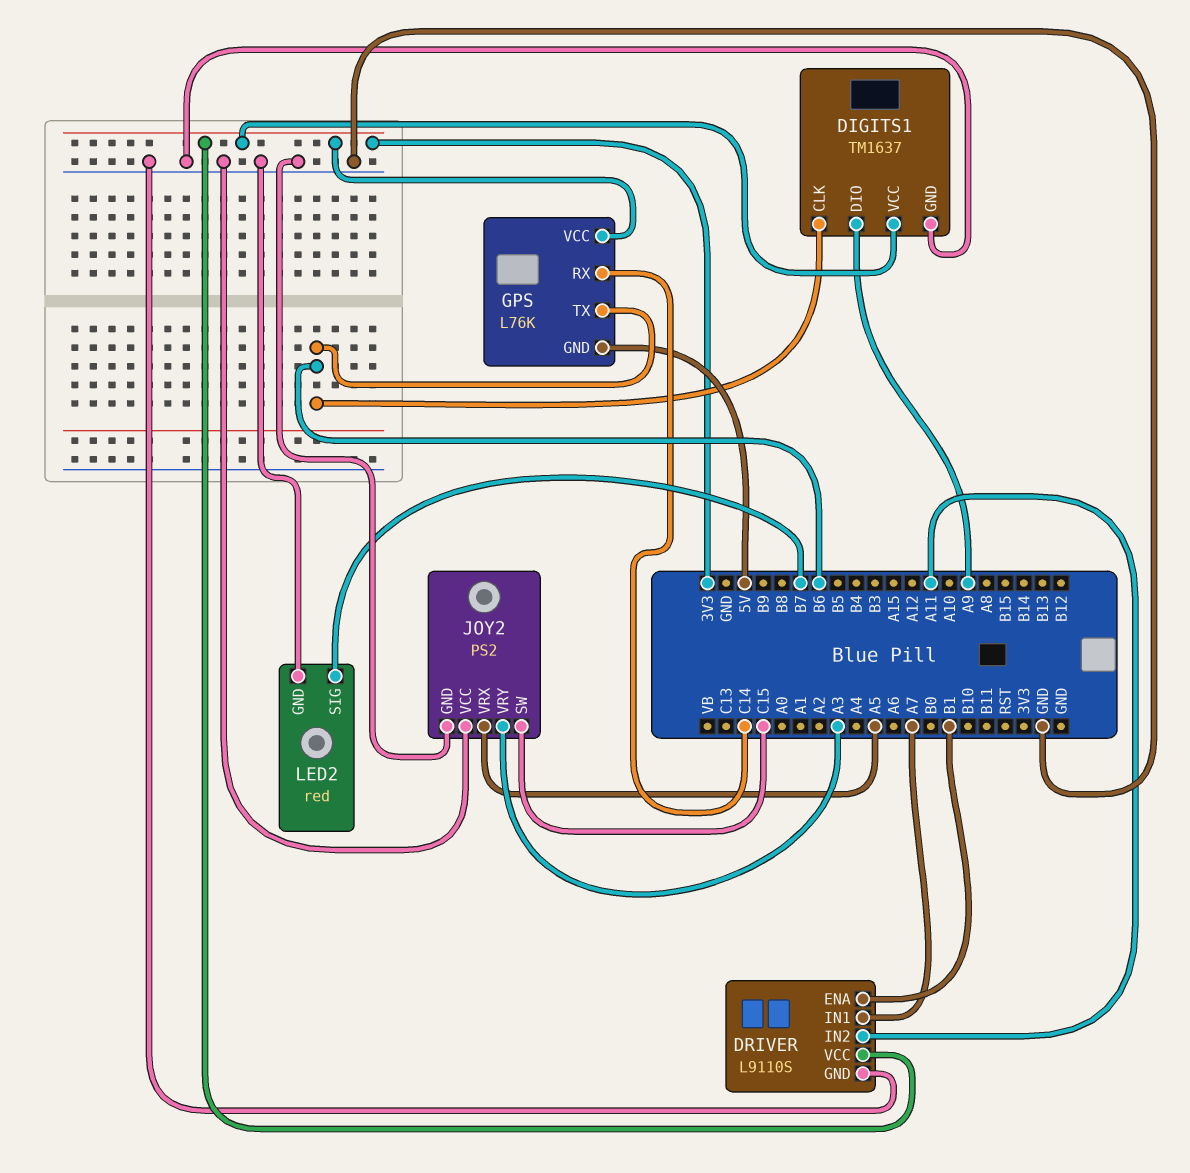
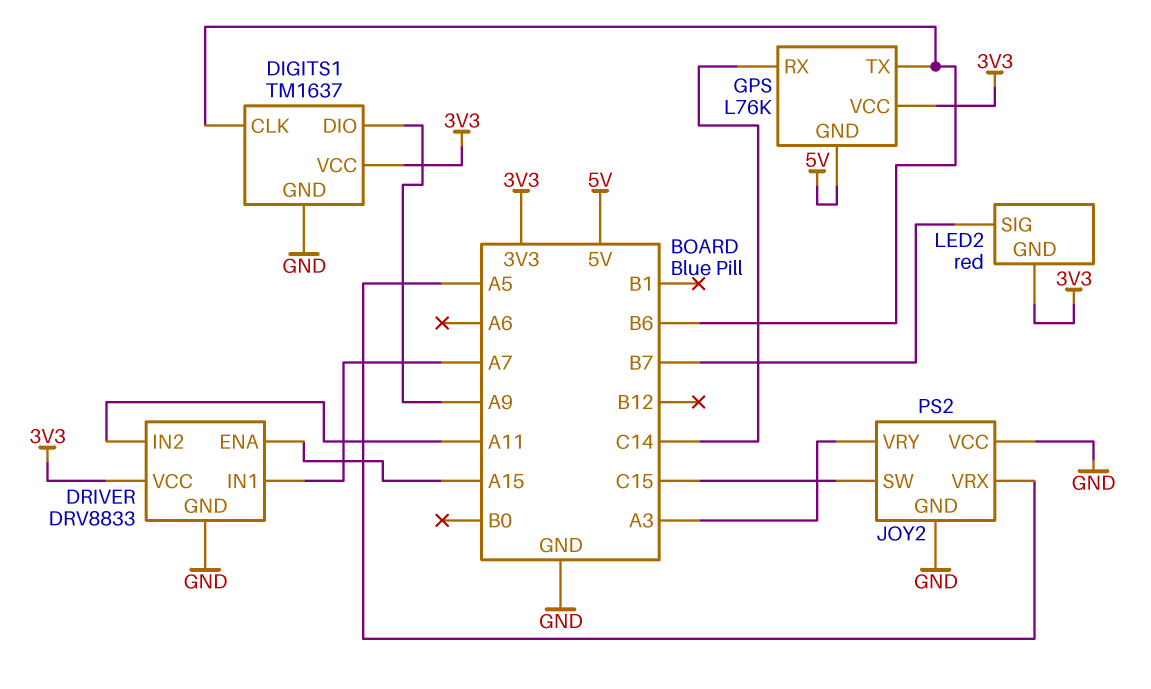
DRIVER: L9110S -> DRV8833
DRIVER pin ENA: B1 -> A15
LED2 pin GND: GND -> 3V3

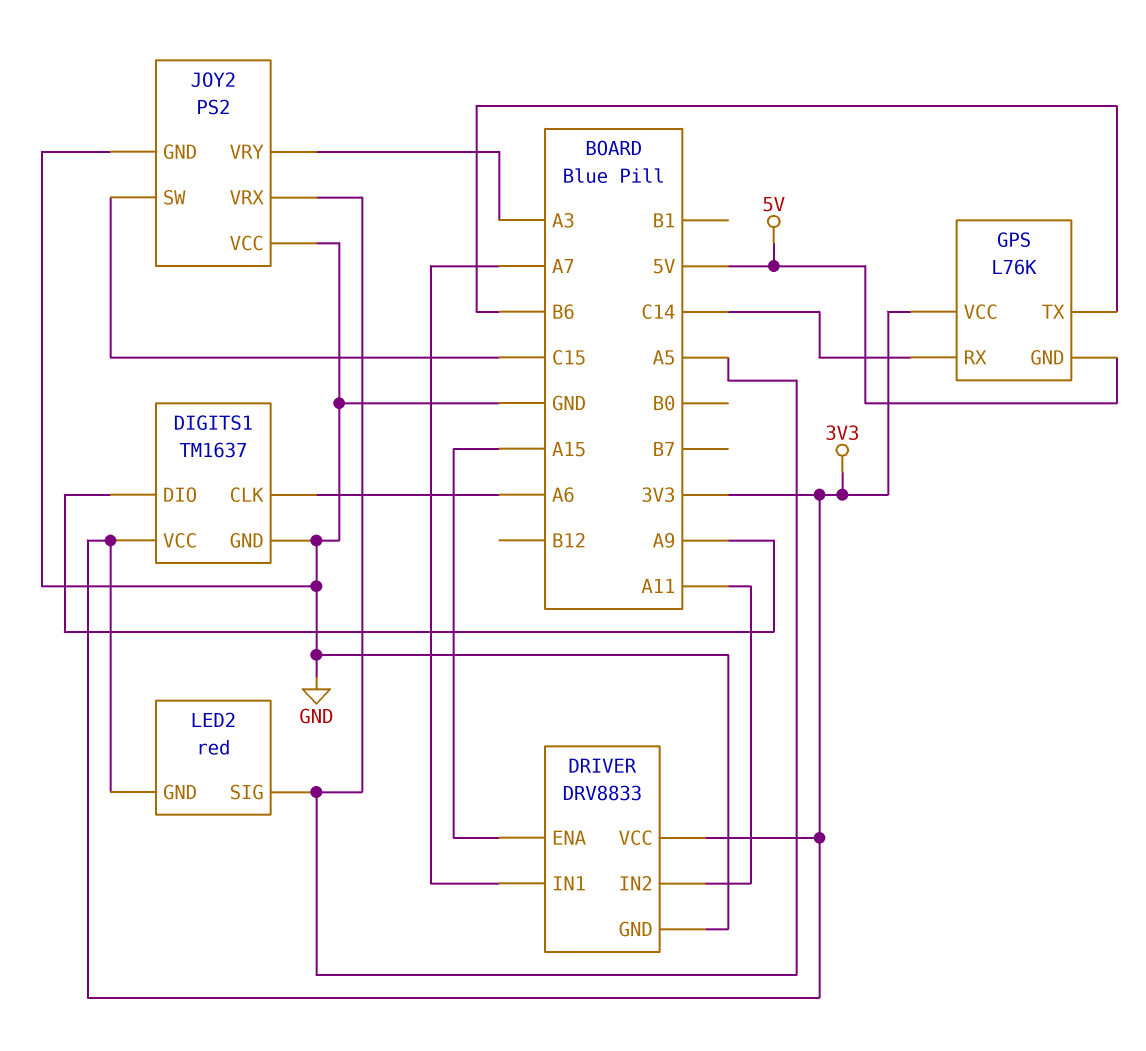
DIGITS1 pin CLK: B6 -> A6
LED2 pin SIG: B7 -> A5

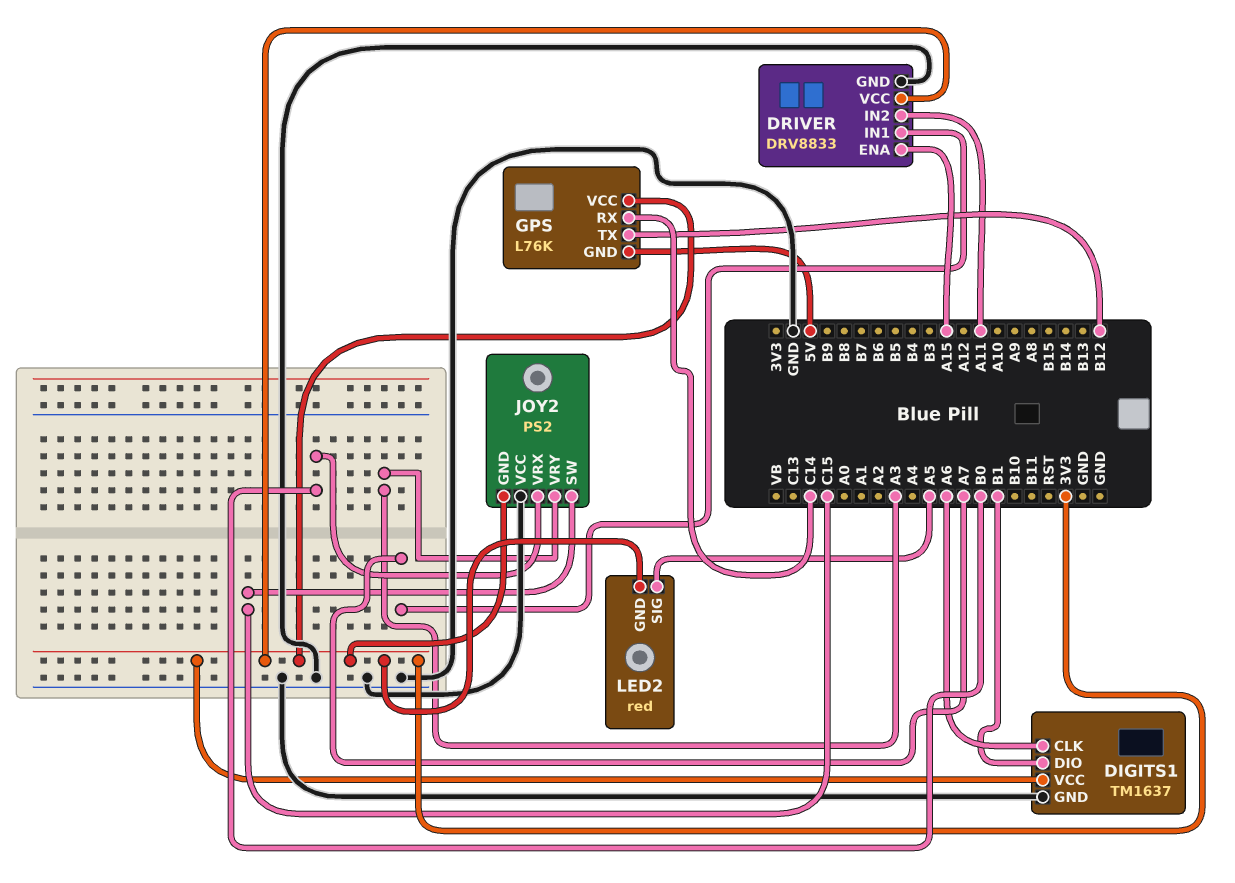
DIGITS1 pin DIO: A9 -> B1
GPS pin TX: B6 -> B12
JOY2 pin GND: GND -> 3V3
JOY2 pin VRX: A5 -> B0

